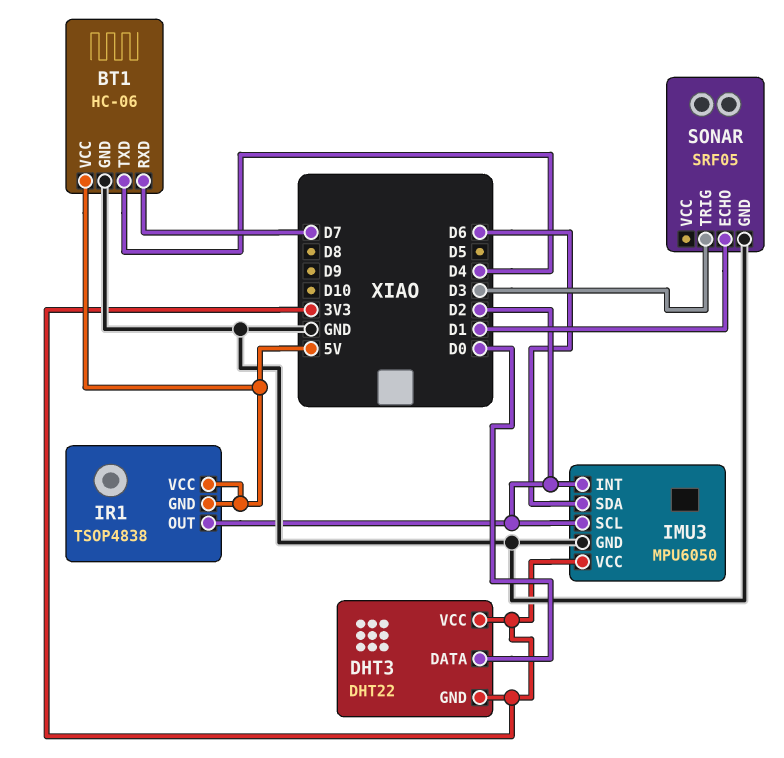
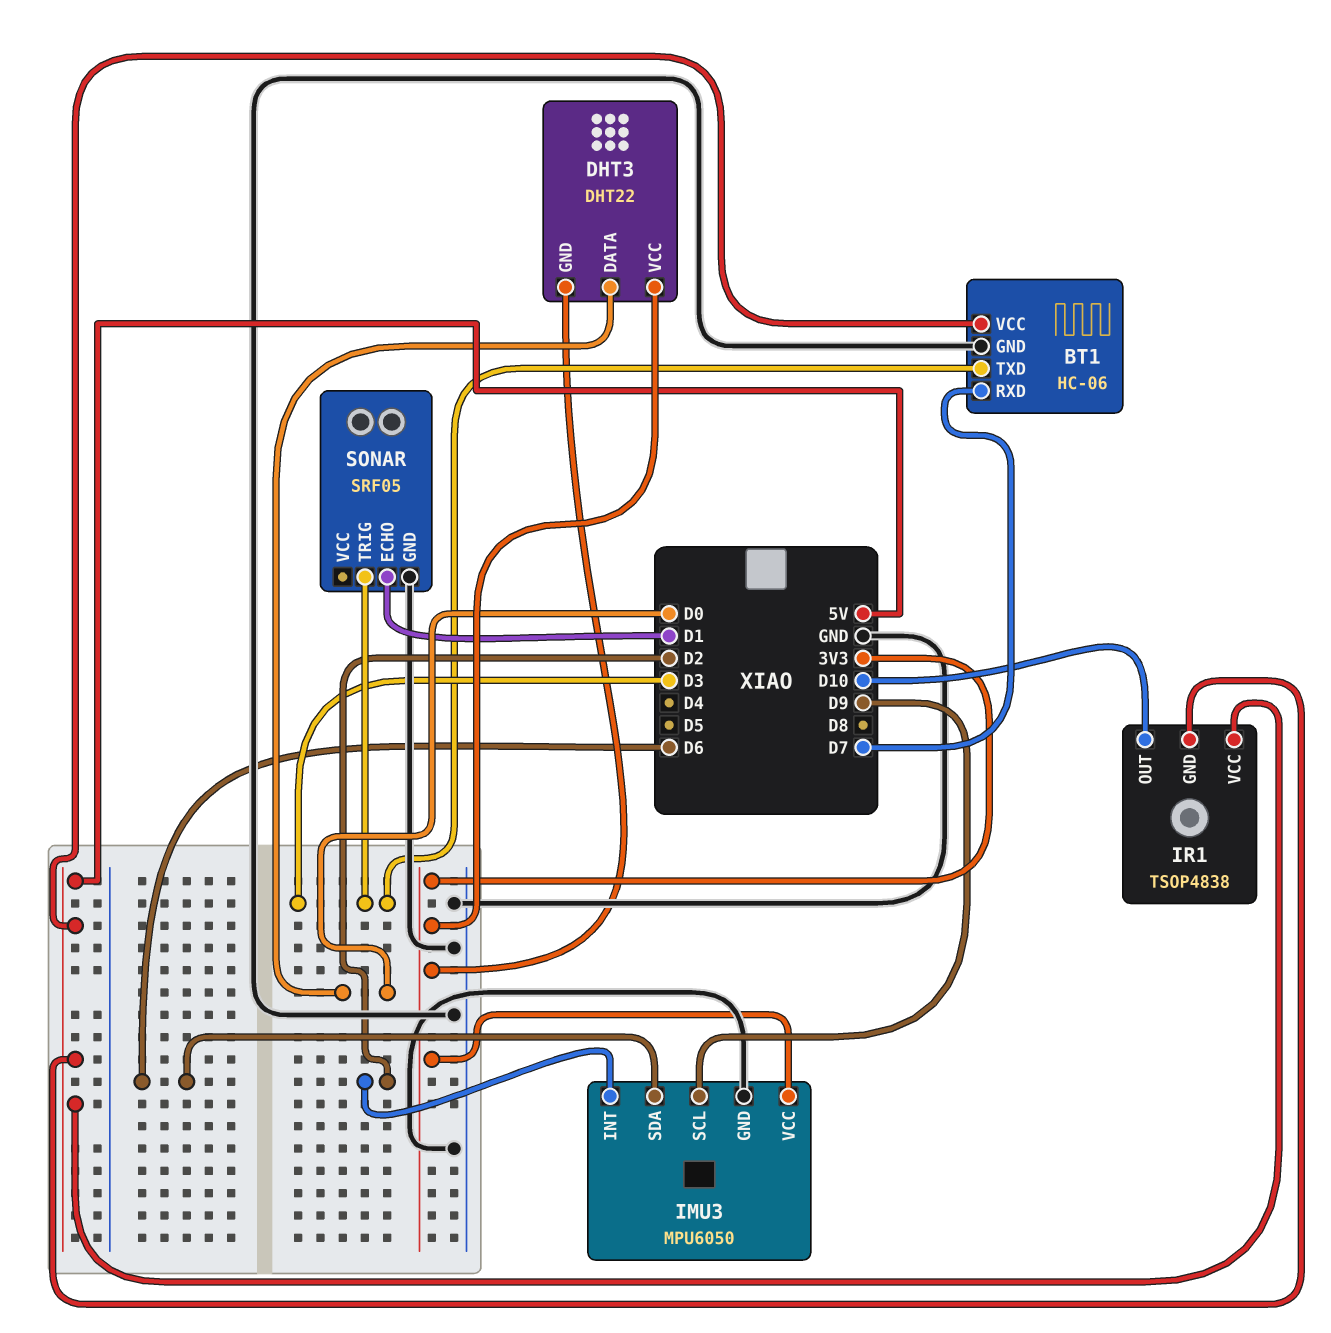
BT1 pin TXD: D4 -> D3
IMU3 pin SCL: D2 -> D9
IR1 pin OUT: D2 -> D10

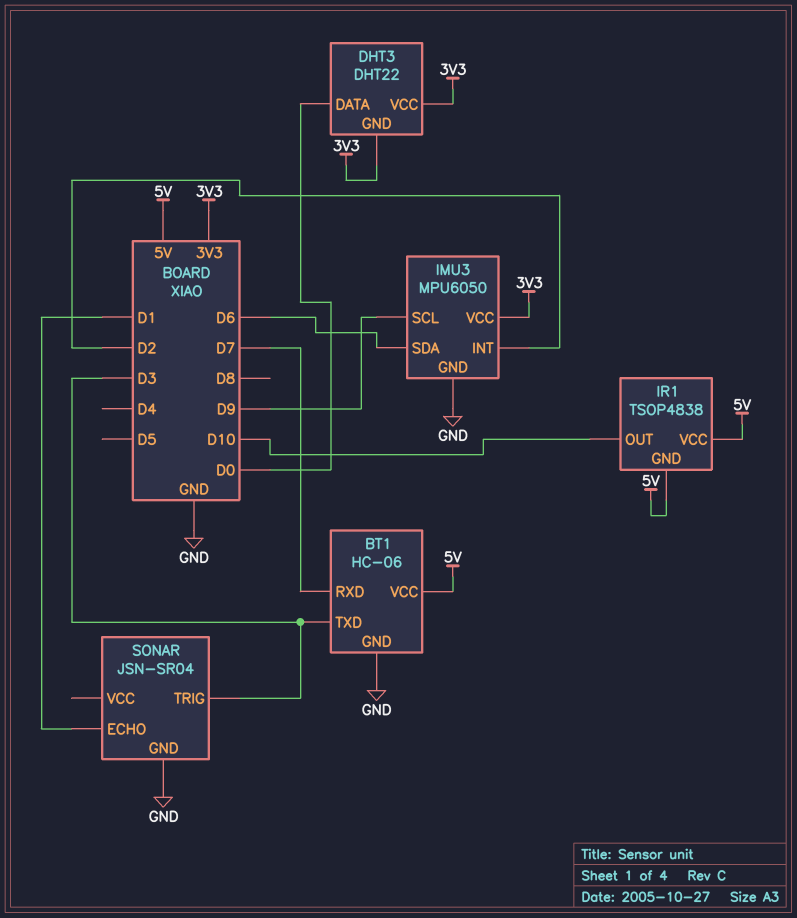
SONAR: SRF05 -> JSN-SR04

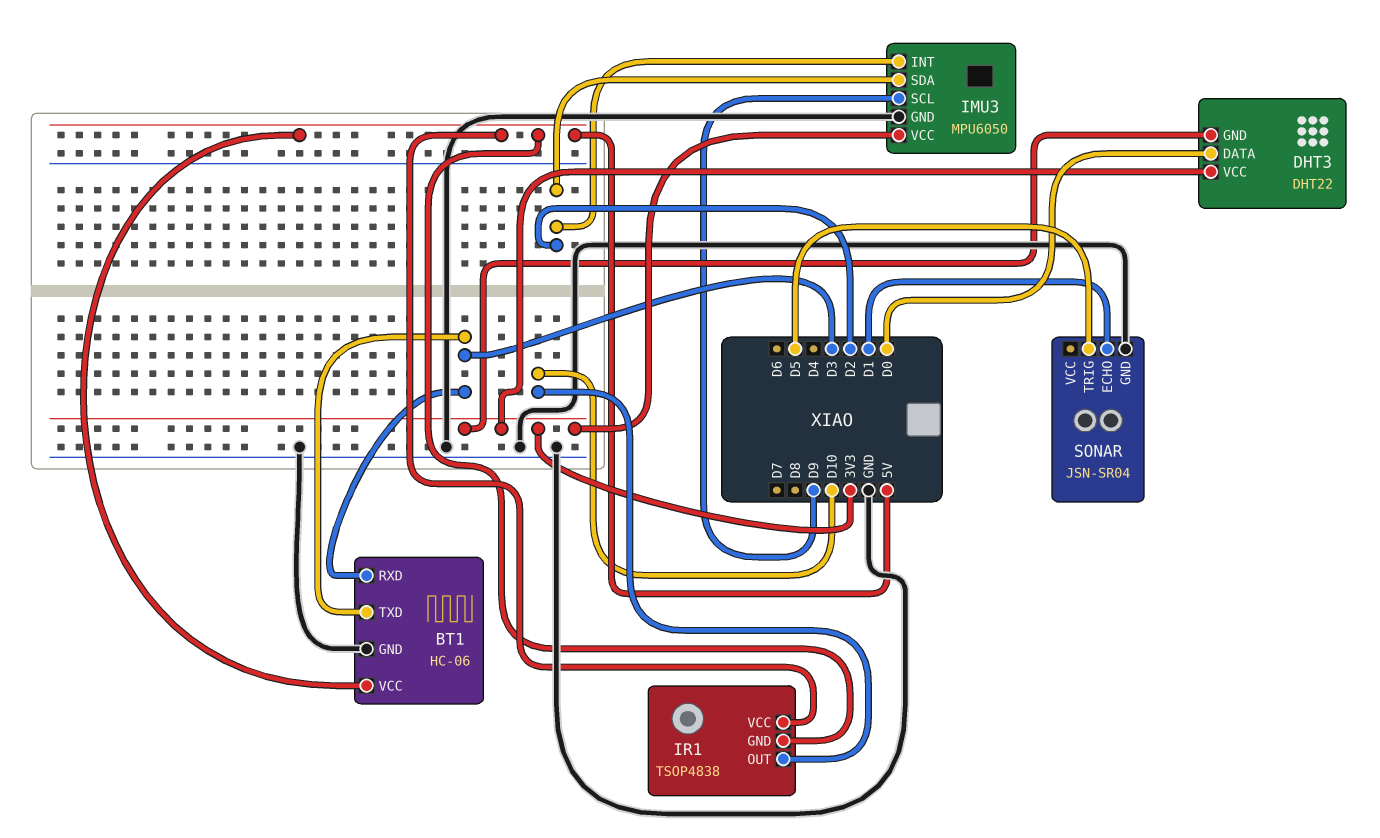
BT1 pin RXD: D7 -> D3
IMU3 pin SDA: D6 -> D2
SONAR pin TRIG: D3 -> D5

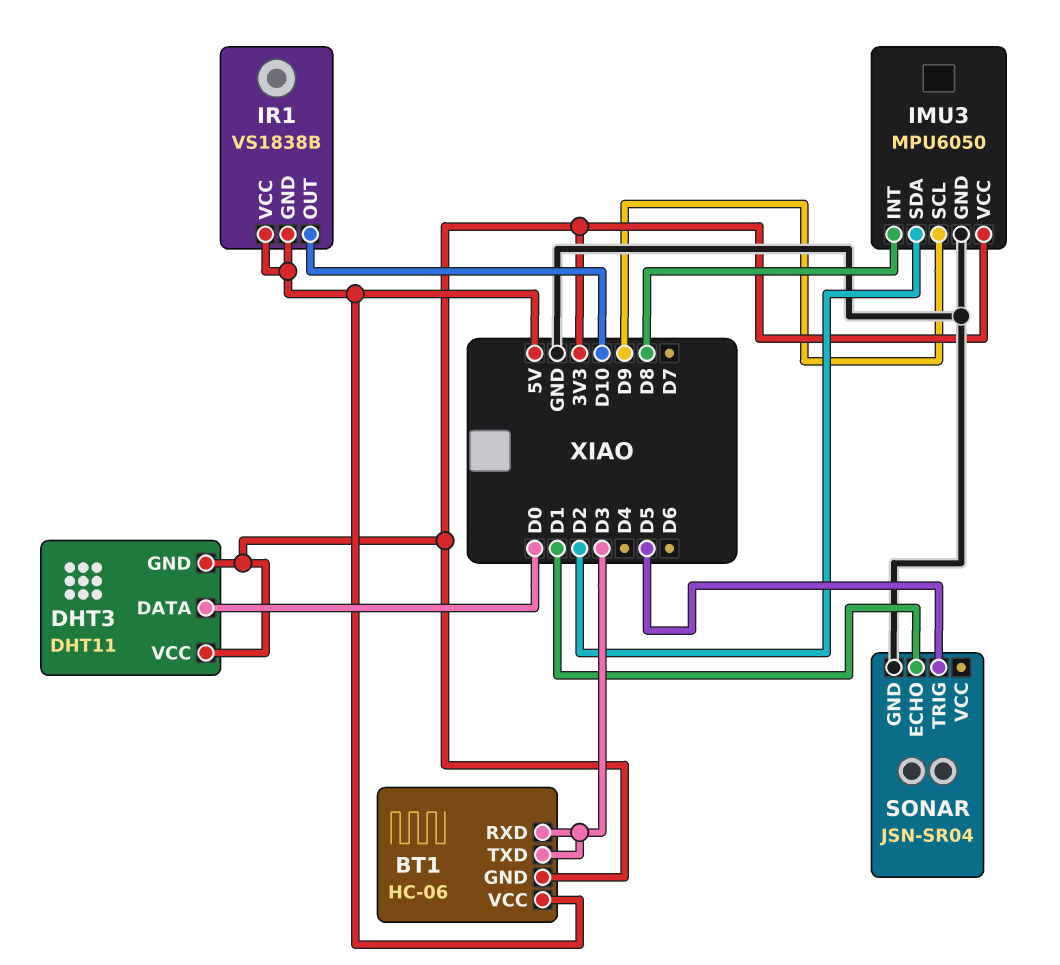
BT1 pin GND: GND -> 3V3
DHT3: DHT22 -> DHT11
IMU3 pin INT: D2 -> D8
IR1: TSOP4838 -> VS1838B

